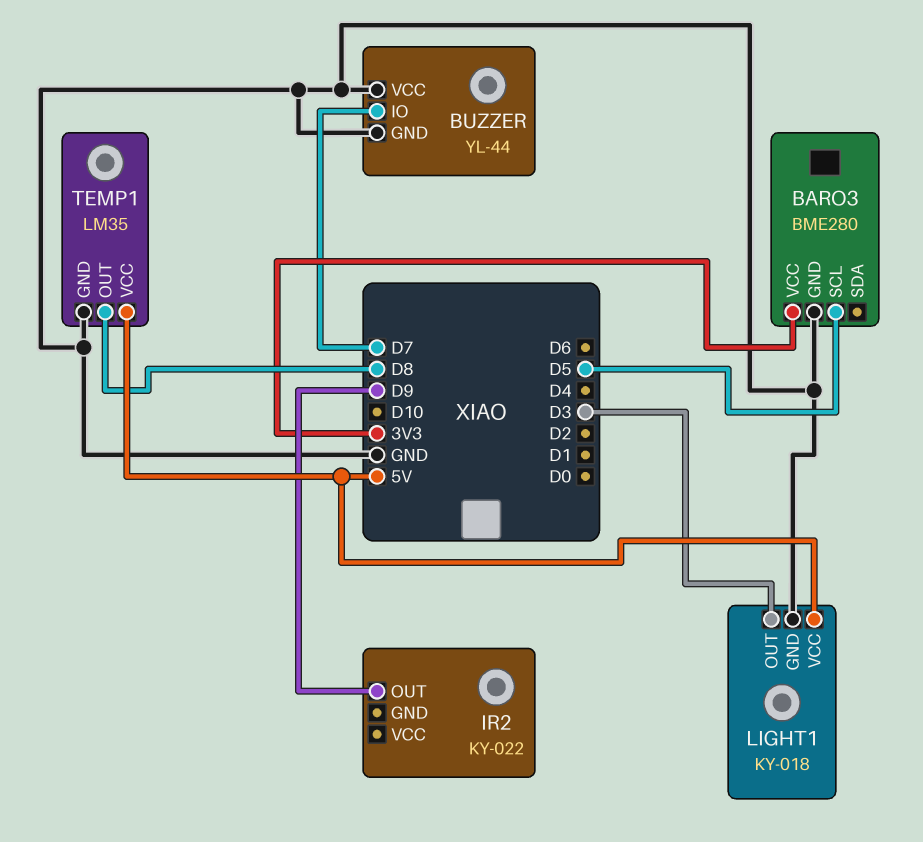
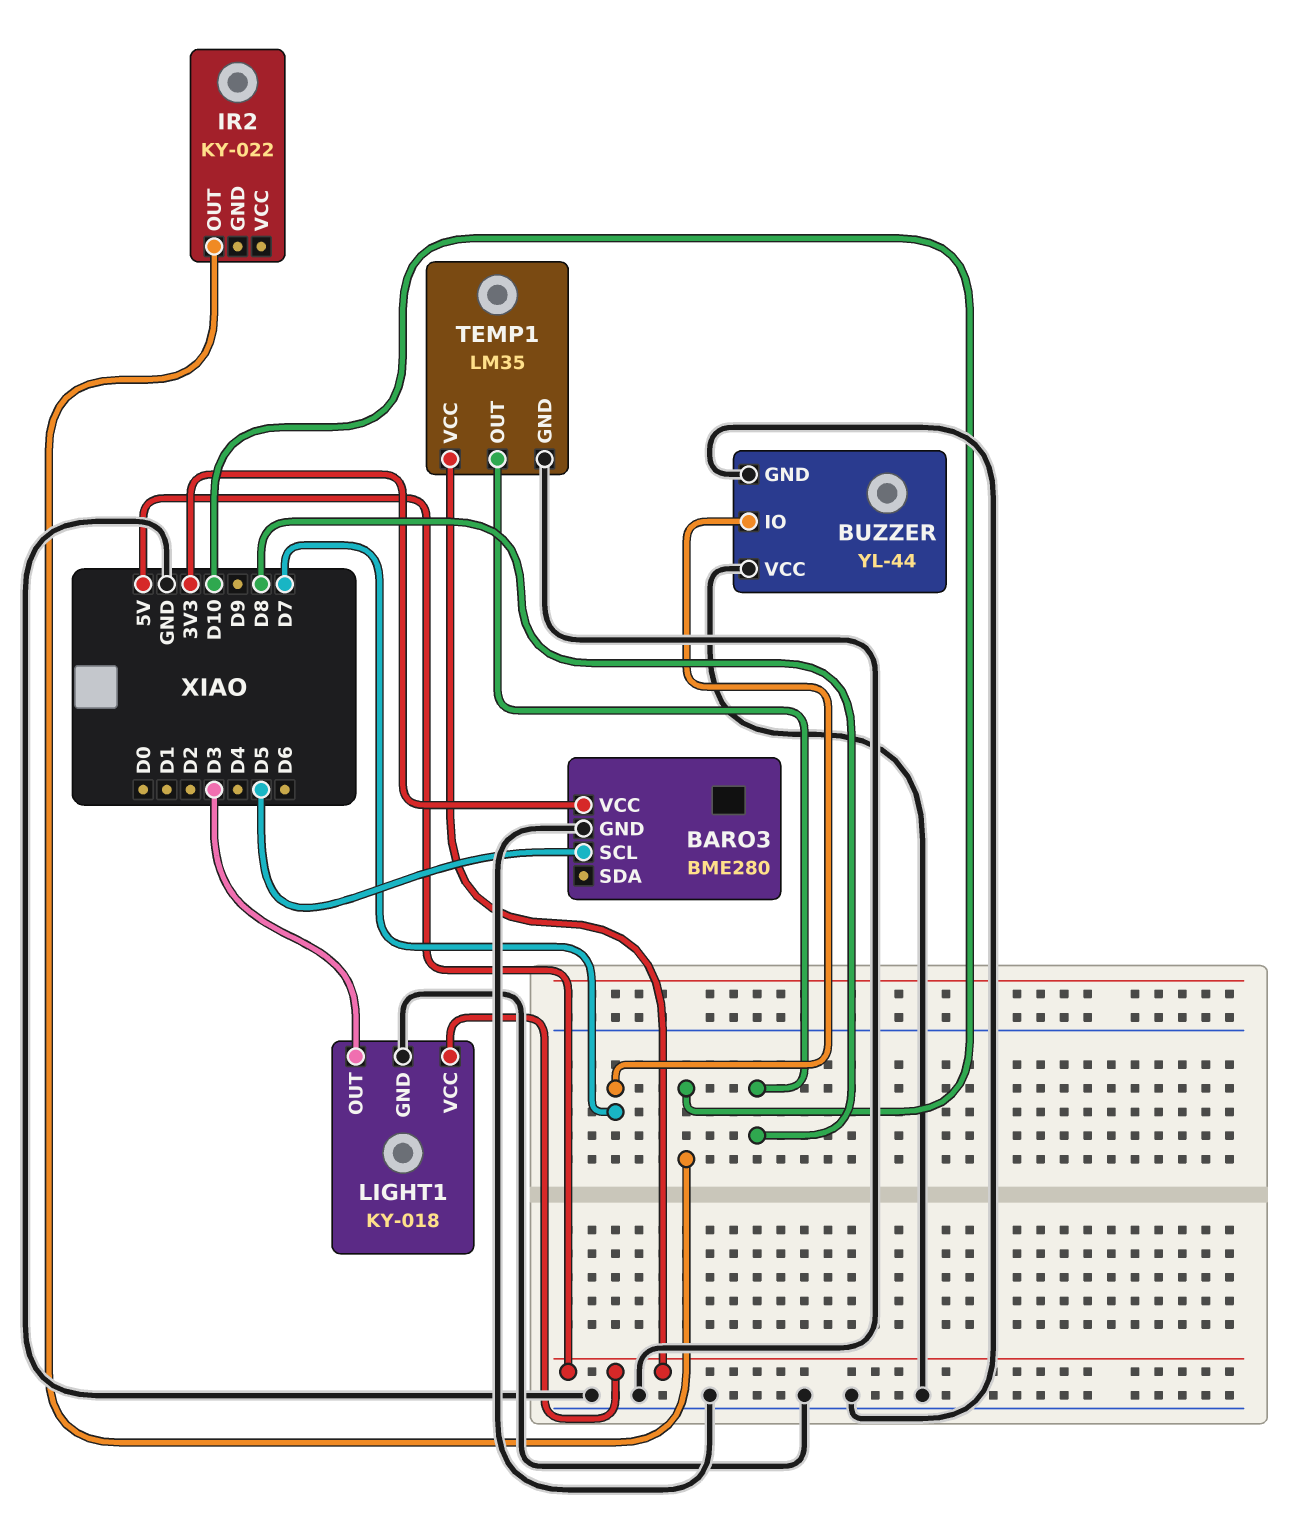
IR2 pin OUT: D9 -> D10

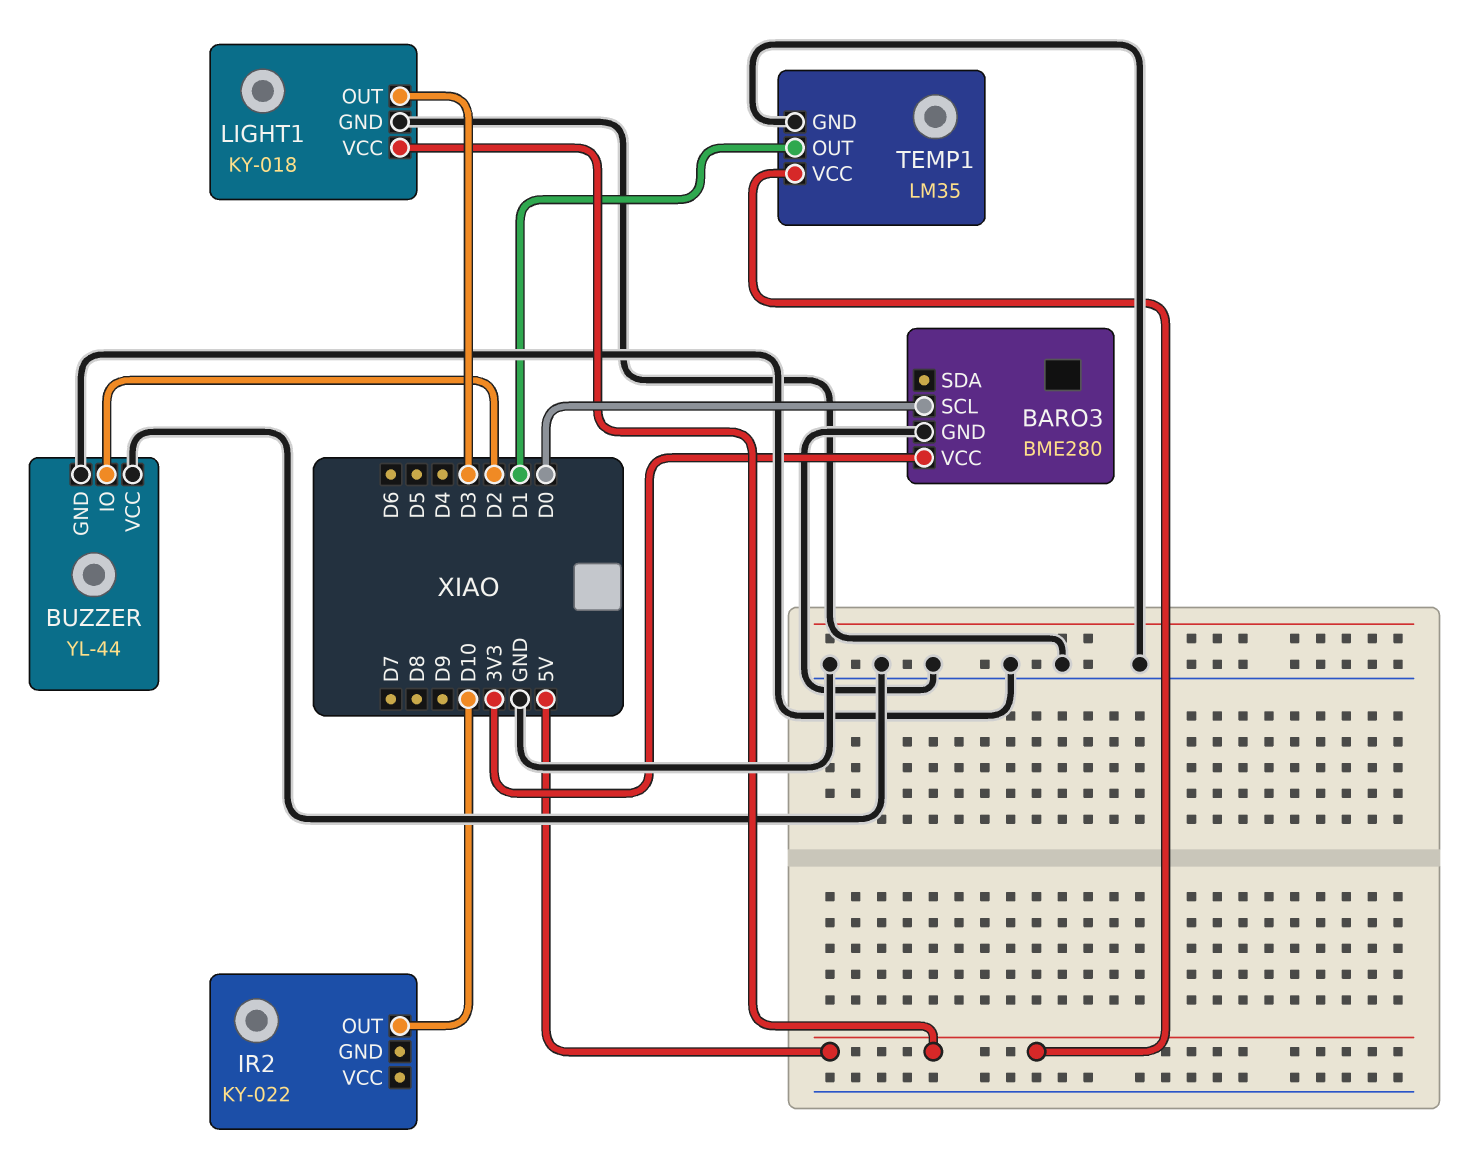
BARO3 pin SCL: D5 -> D0
BUZZER pin IO: D7 -> D2
TEMP1 pin OUT: D8 -> D1

